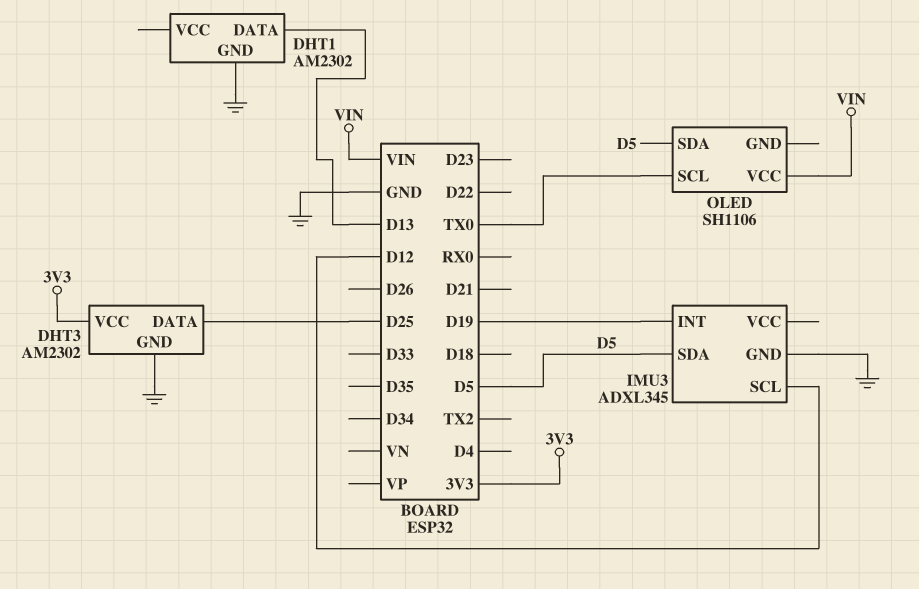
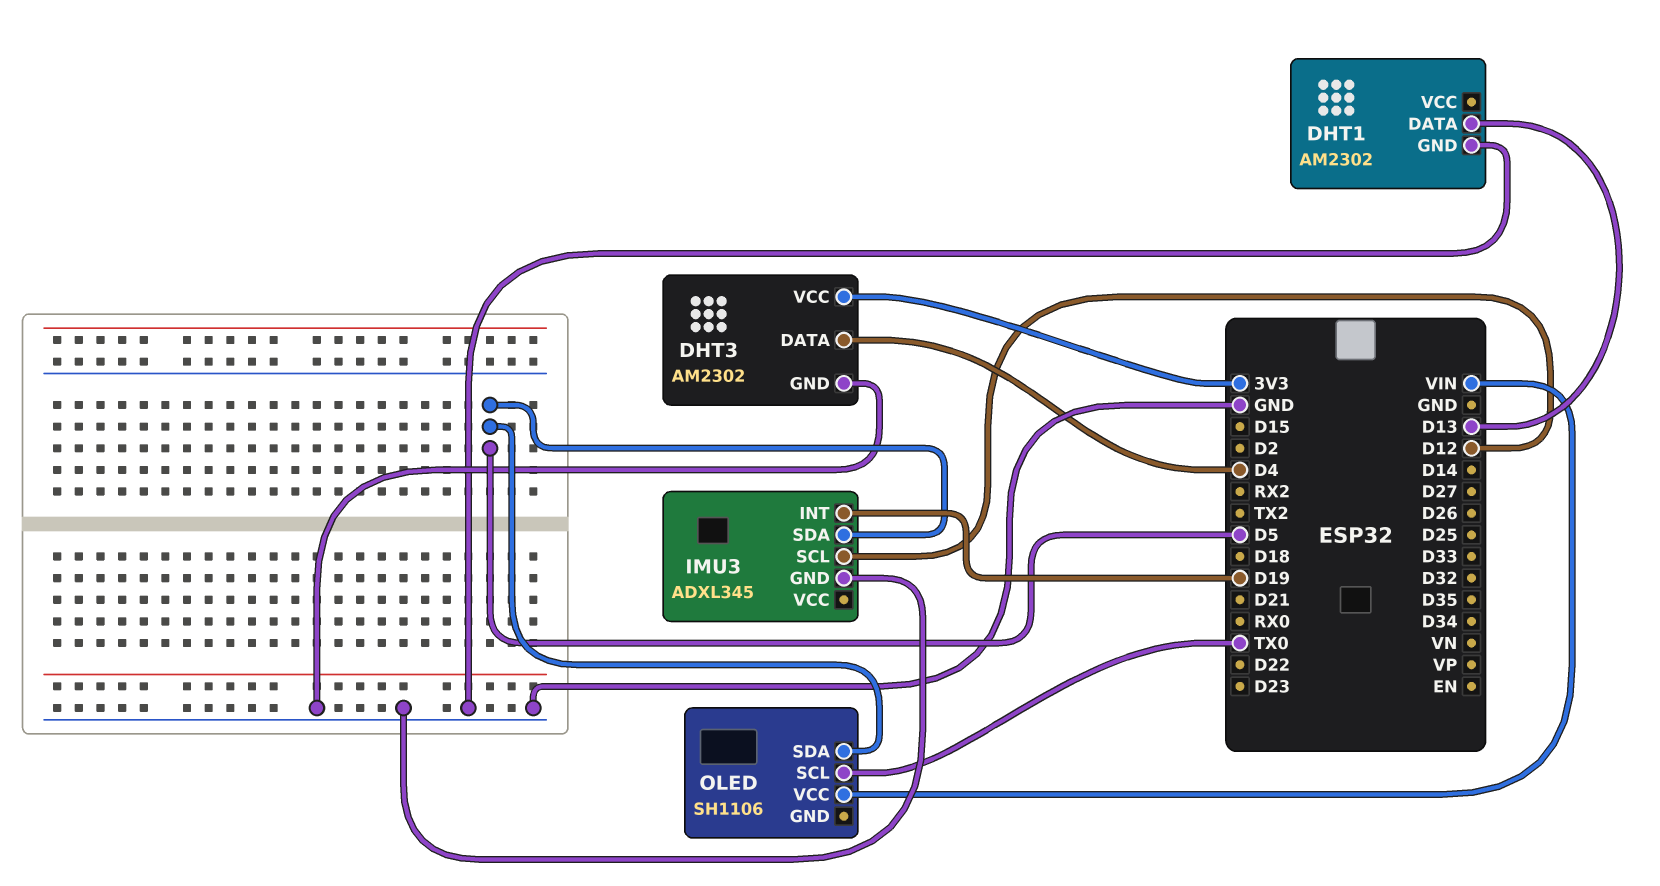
DHT3 pin DATA: D25 -> D4

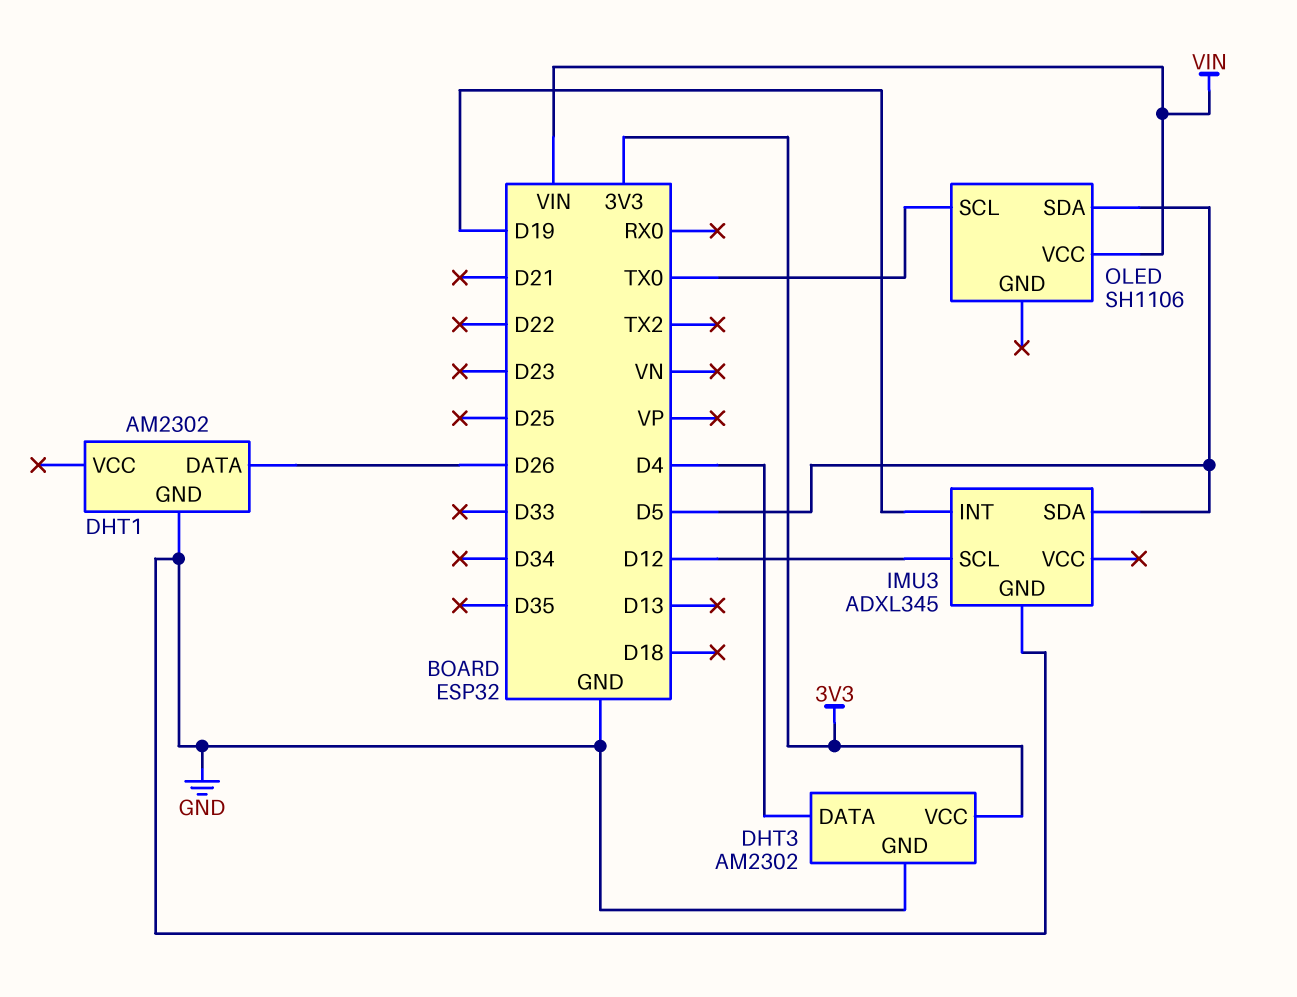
DHT1 pin DATA: D13 -> D26

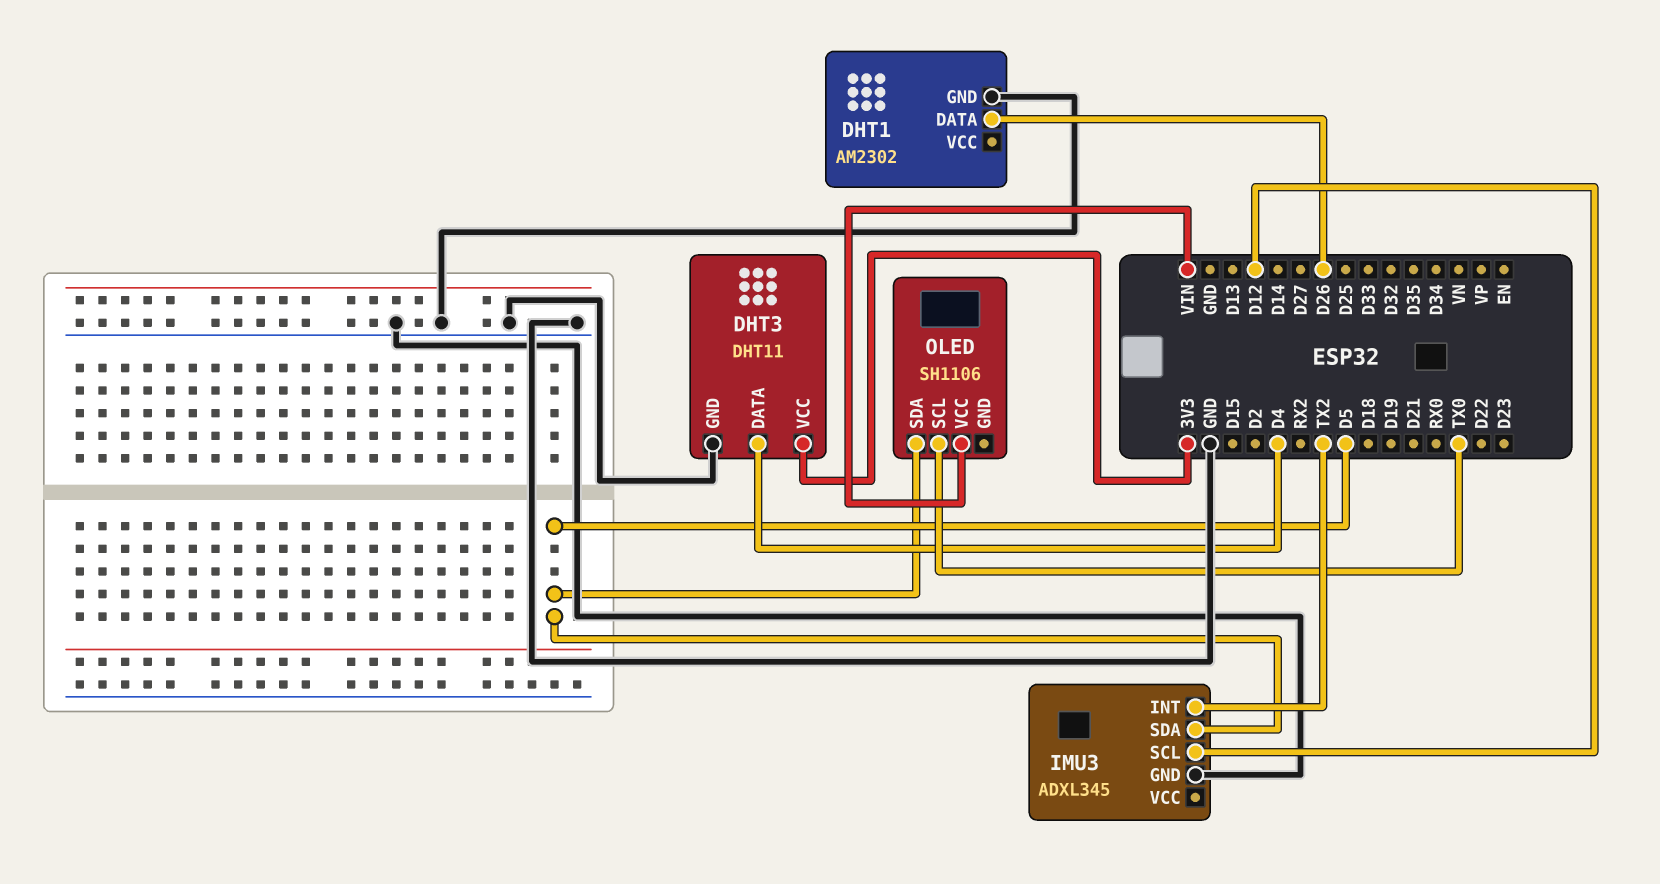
DHT3: AM2302 -> DHT11
IMU3 pin INT: D19 -> TX2

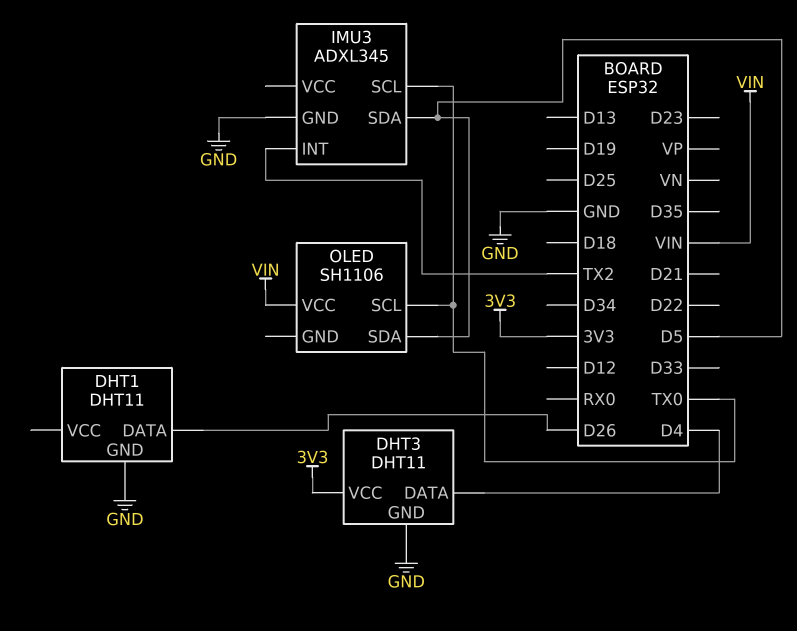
DHT1: AM2302 -> DHT11
IMU3 pin SCL: D12 -> TX0

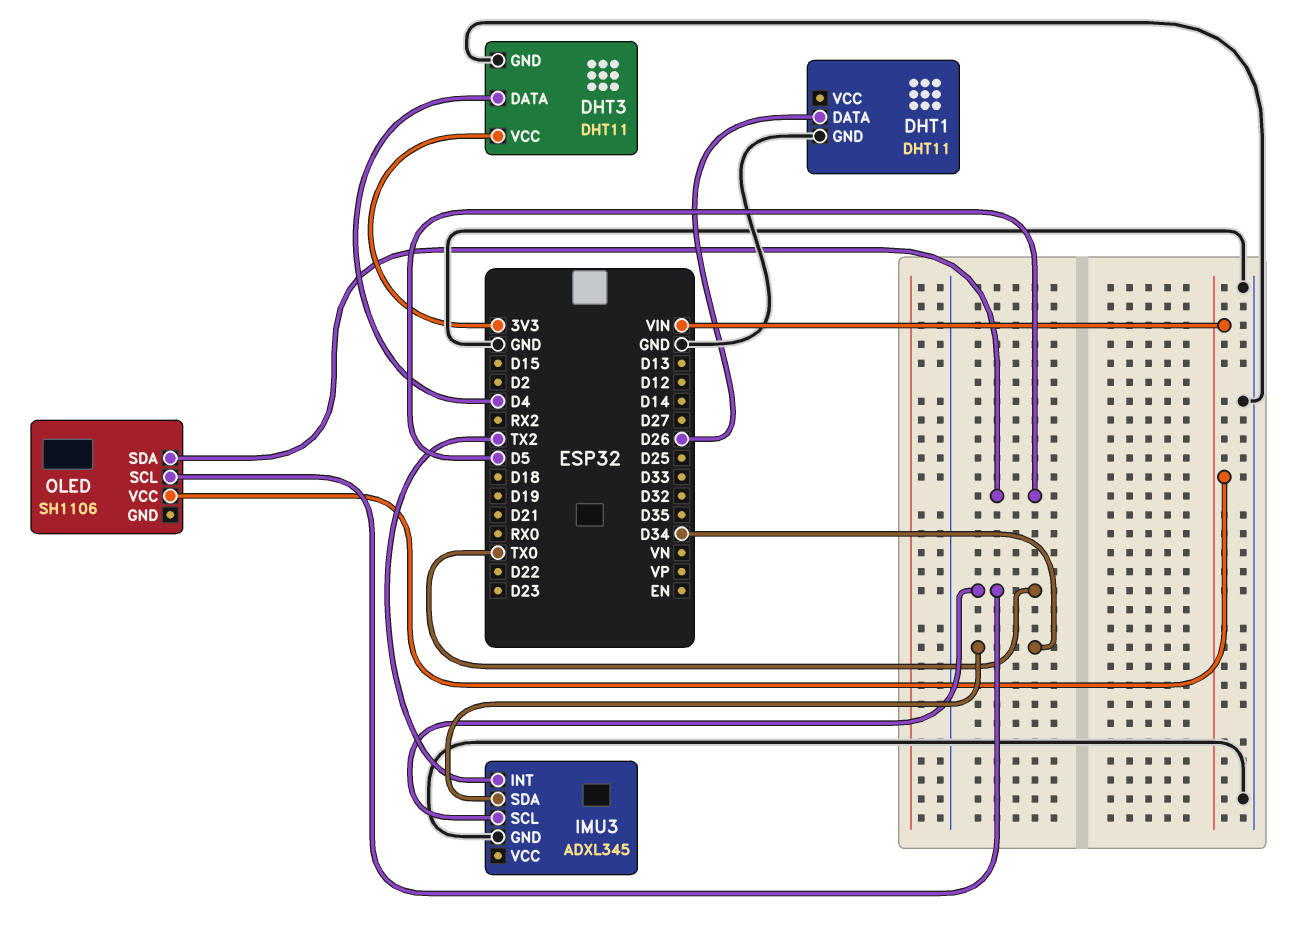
IMU3 pin SDA: D5 -> D34

